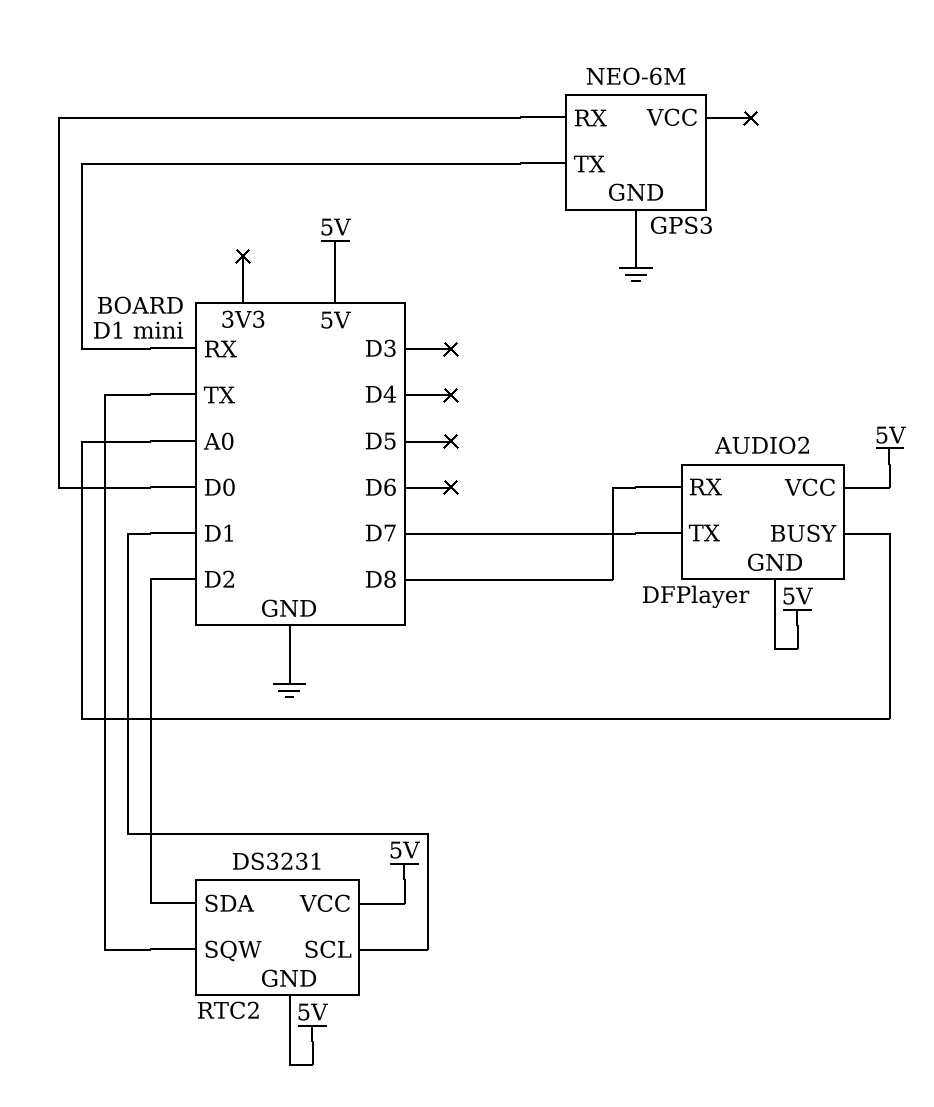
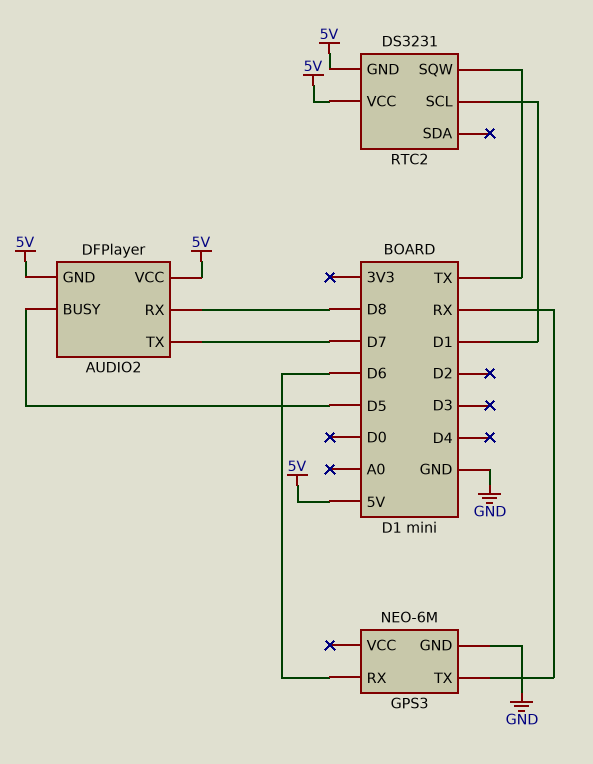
AUDIO2 pin BUSY: A0 -> D5
GPS3 pin RX: D0 -> D6
RTC2 pin SDA: D2 -> none

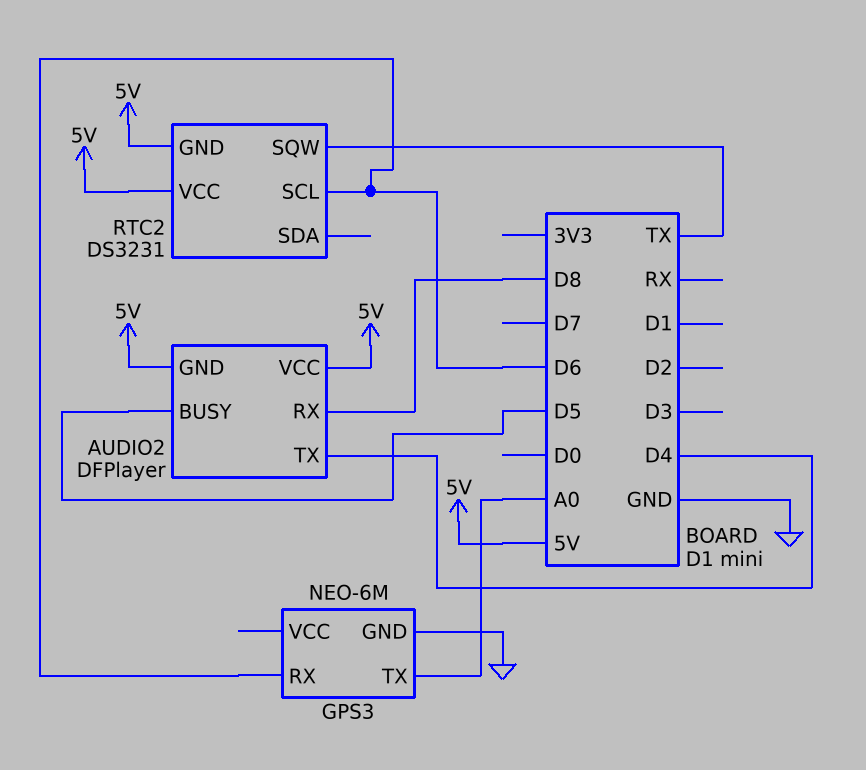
AUDIO2 pin TX: D7 -> D4
GPS3 pin TX: RX -> A0
RTC2 pin SCL: D1 -> D6

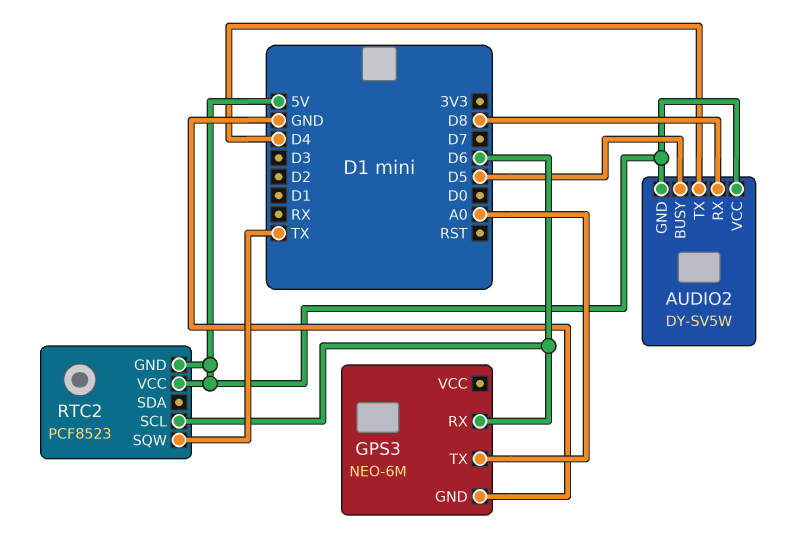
AUDIO2: DFPlayer -> DY-SV5W
RTC2: DS3231 -> PCF8523

